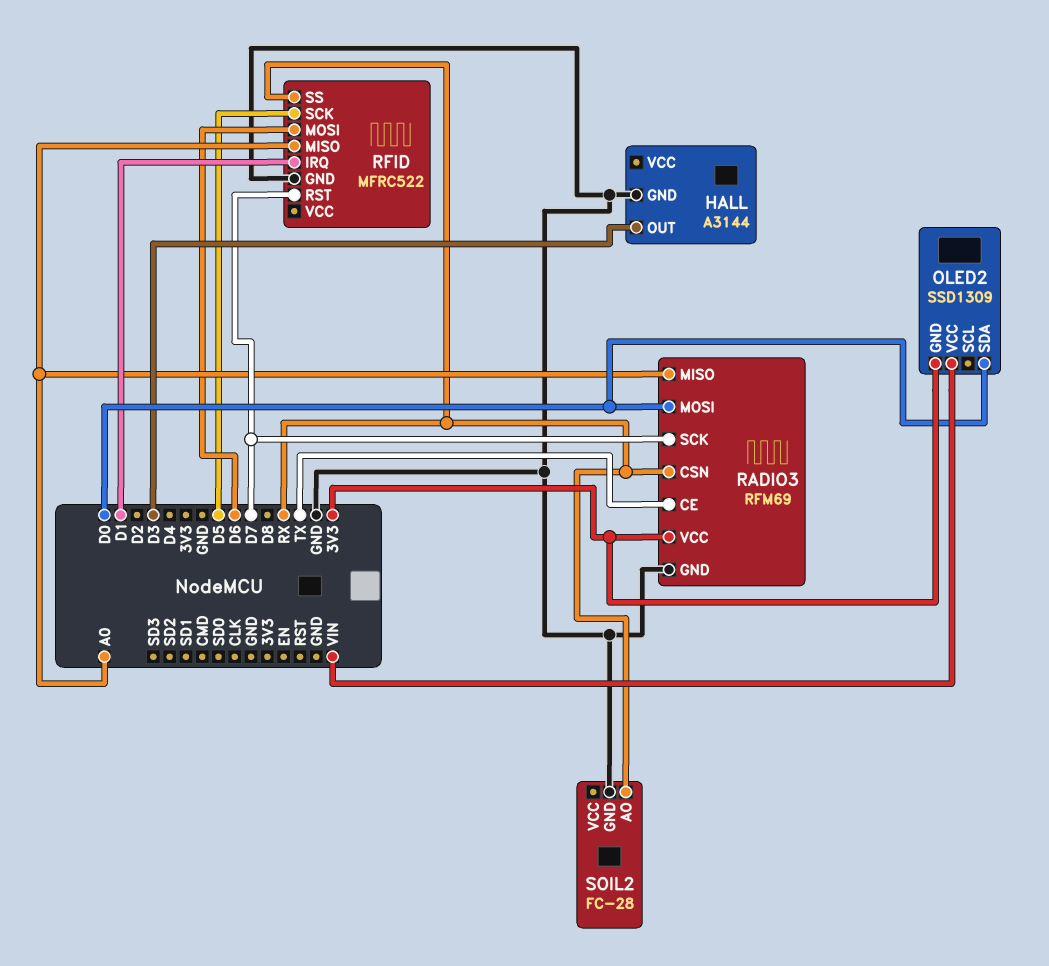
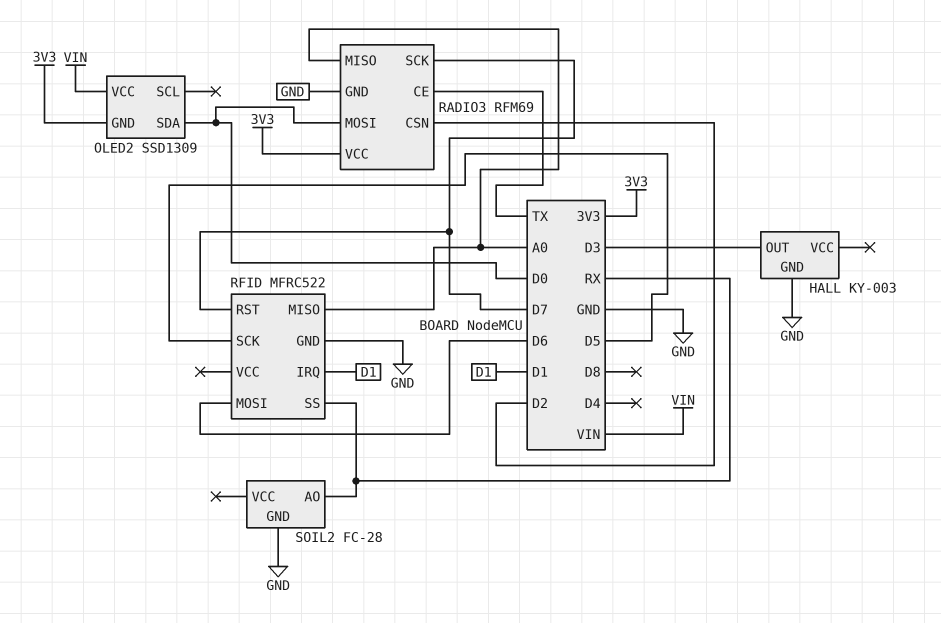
HALL: A3144 -> KY-003
RADIO3 pin CSN: RX -> D2

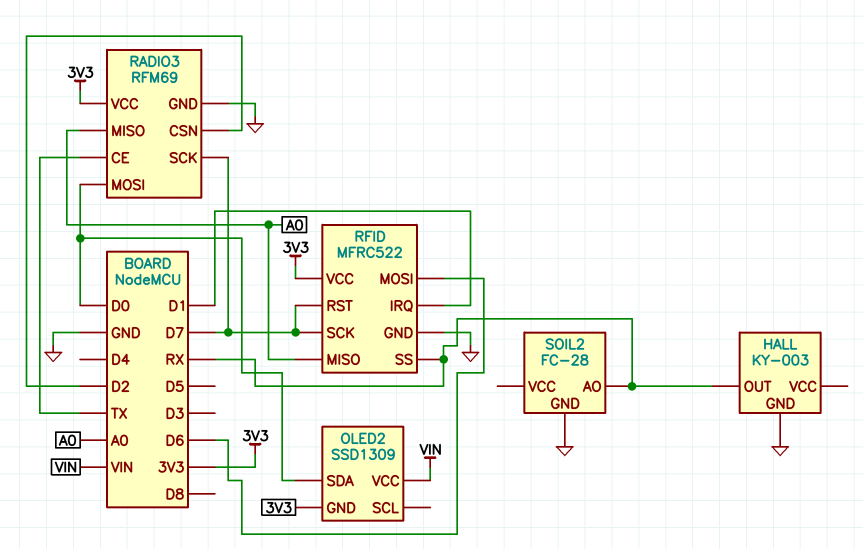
HALL pin OUT: D3 -> RX
RFID pin SCK: D5 -> D7
RFID pin VCC: none -> 3V3

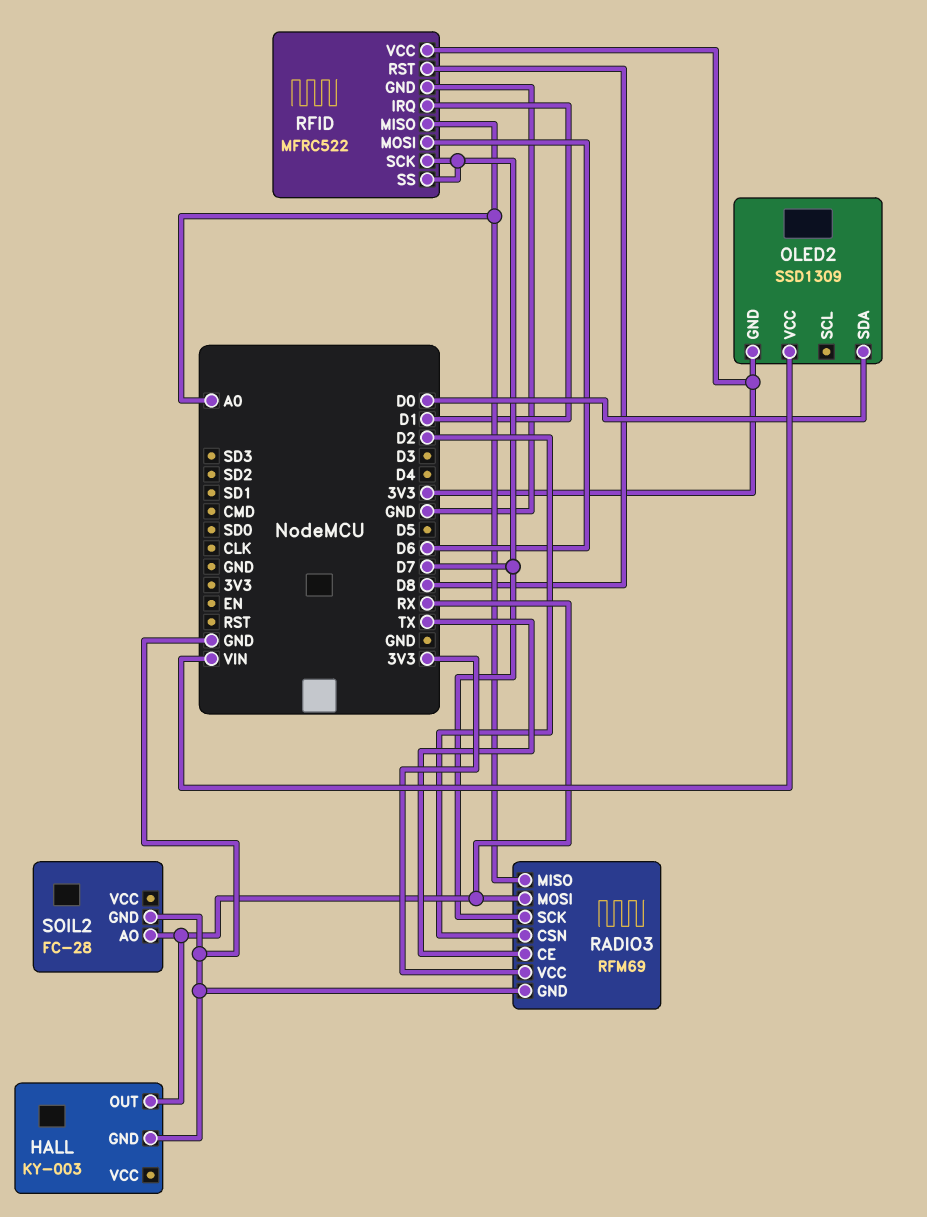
RADIO3 pin MOSI: D0 -> RX
RFID pin RST: D7 -> D8
RFID pin SS: RX -> D7

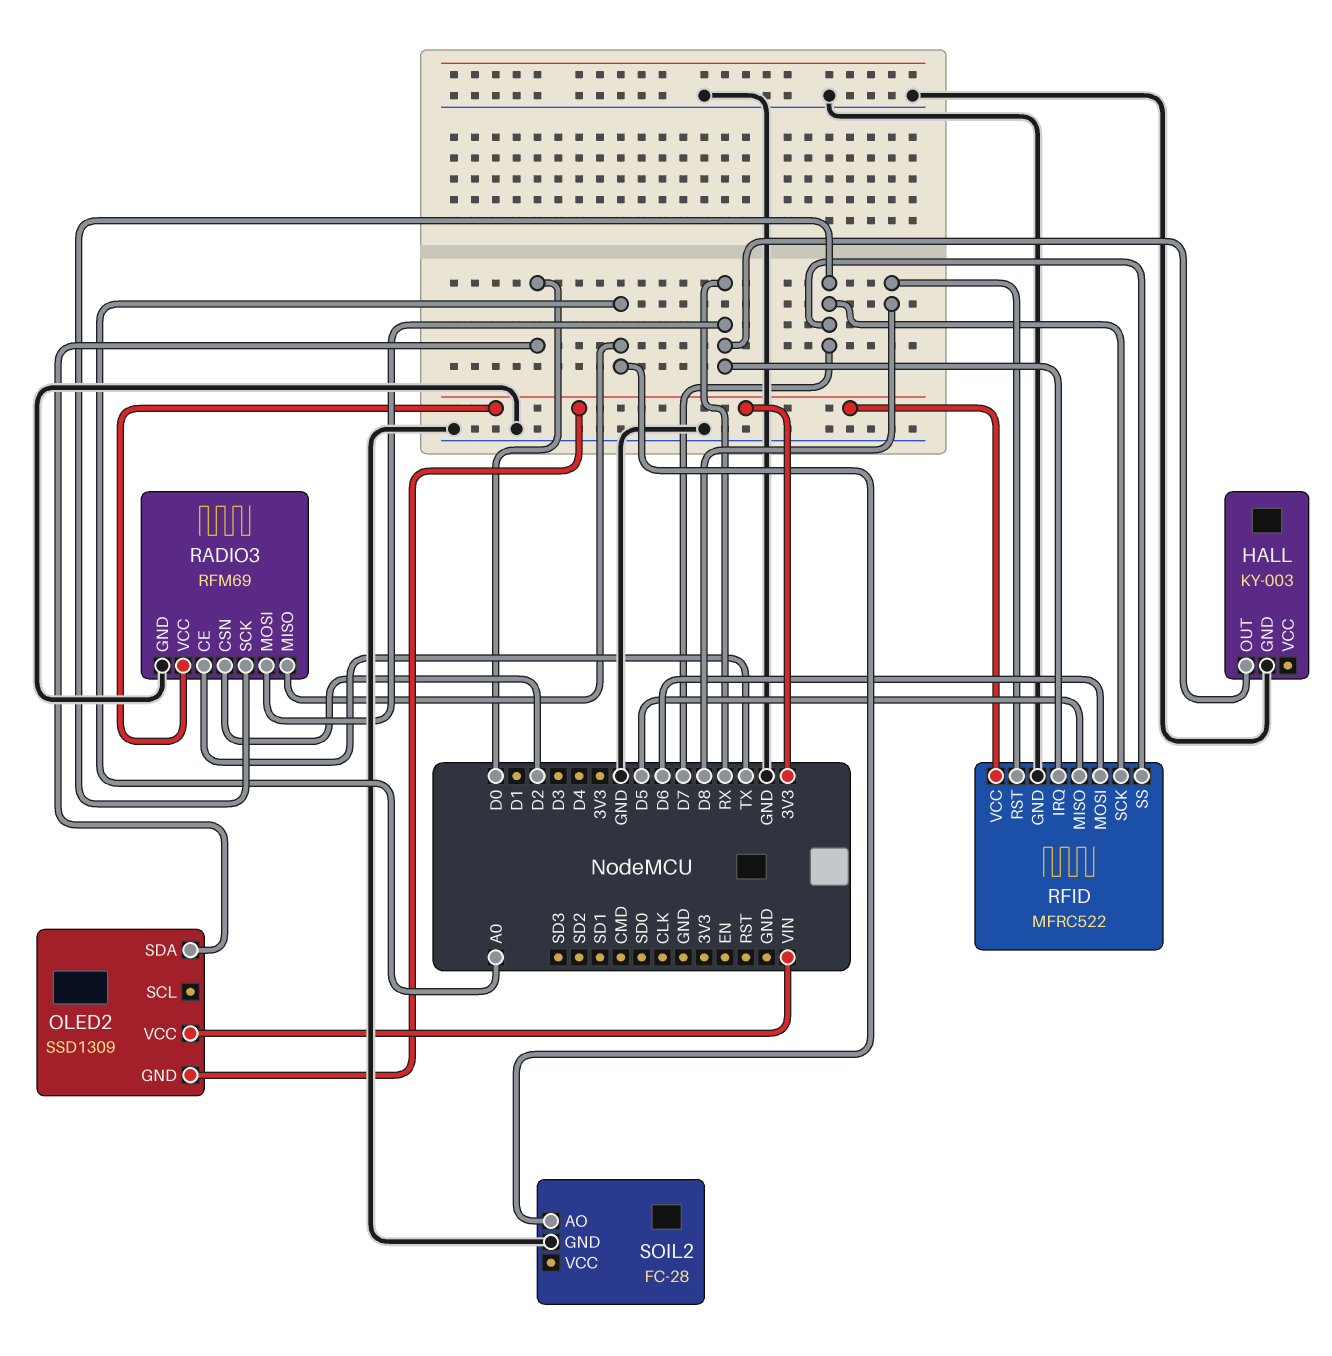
RFID pin IRQ: D1 -> RX
RFID pin MISO: A0 -> D5
SOIL2 pin AO: RX -> A0

